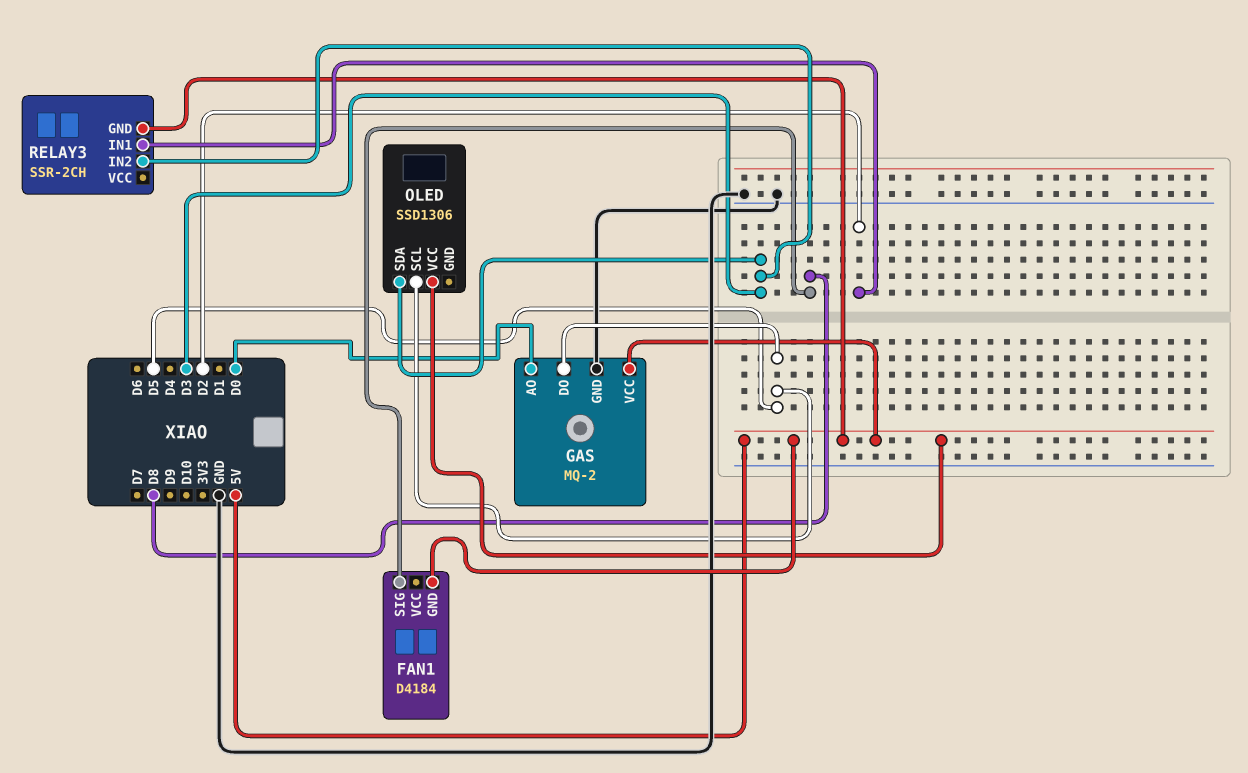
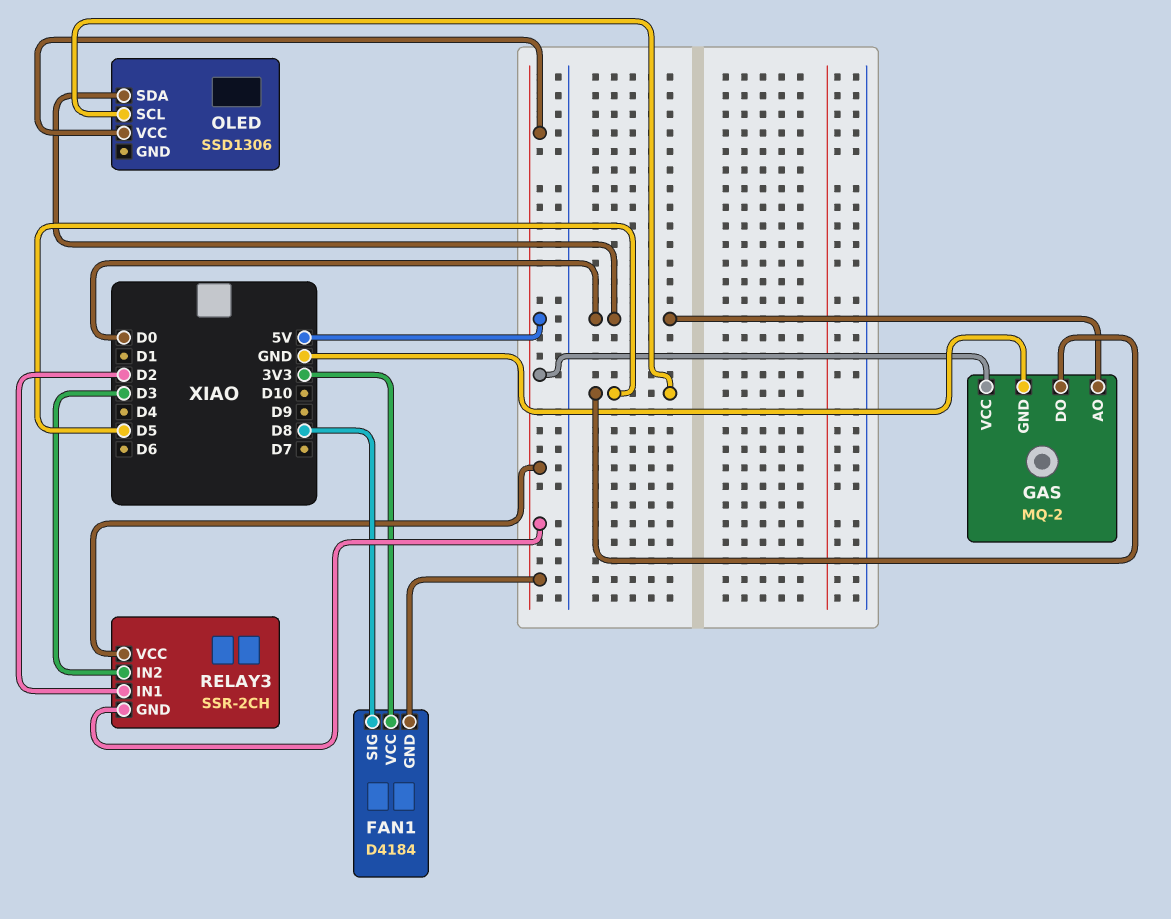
FAN1 pin VCC: none -> 3V3
OLED pin SDA: D3 -> D0
RELAY3 pin VCC: none -> 5V

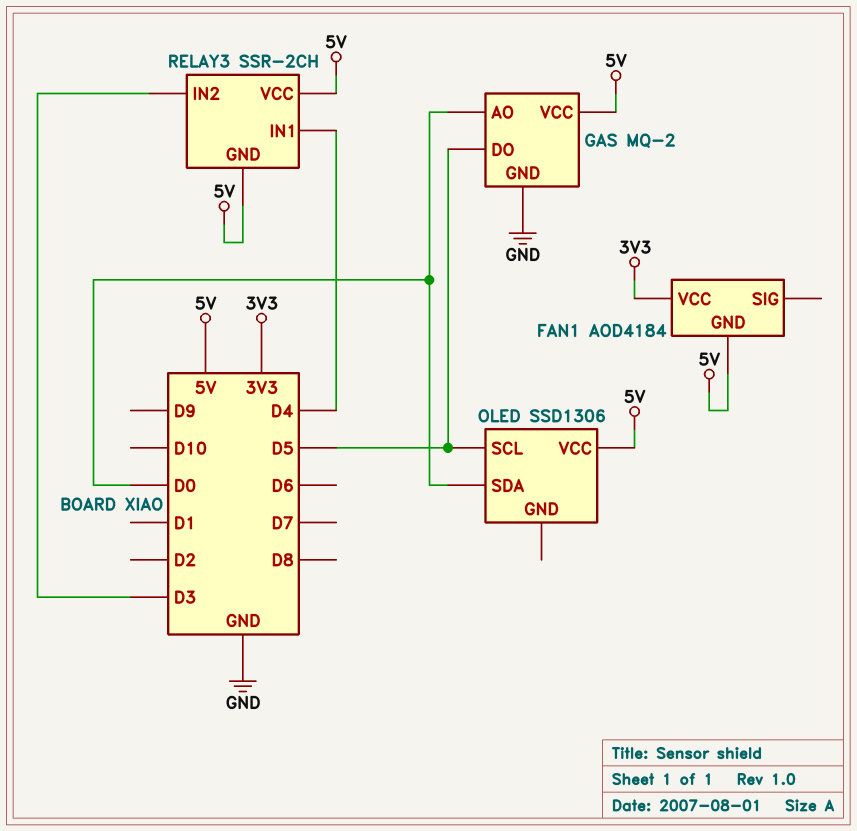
FAN1: D4184 -> AOD4184
FAN1 pin SIG: D8 -> none
RELAY3 pin IN1: D2 -> D4

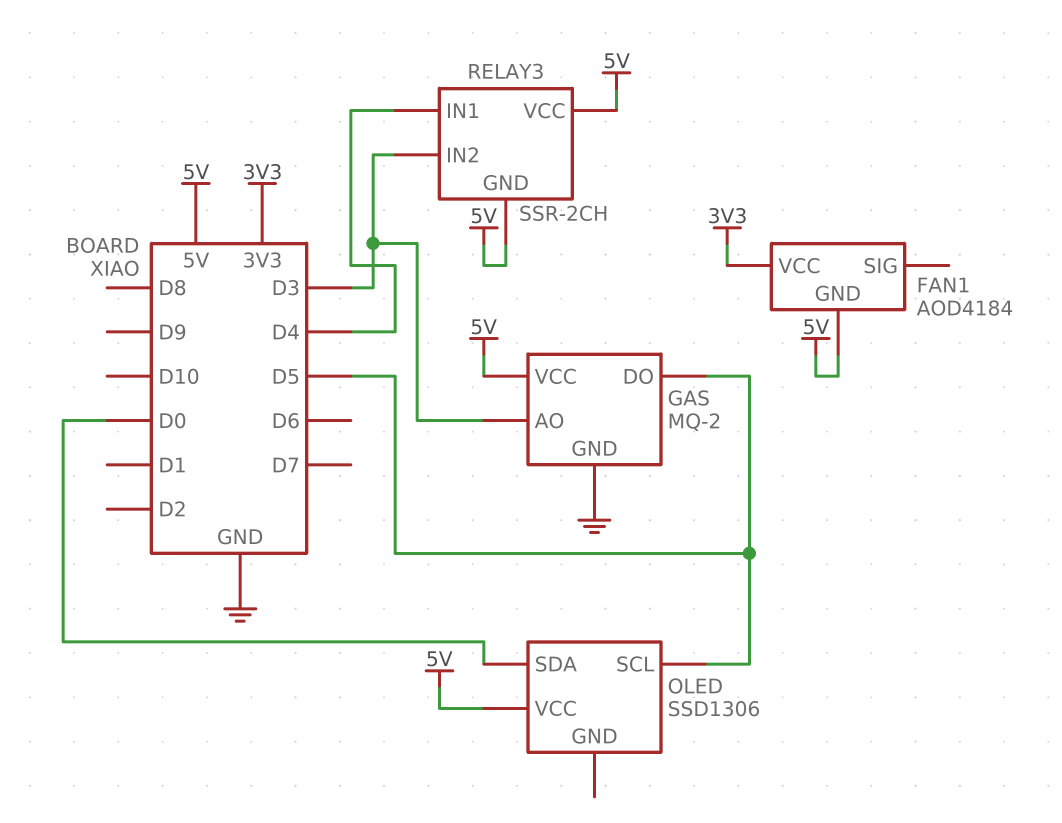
GAS pin AO: D0 -> D3

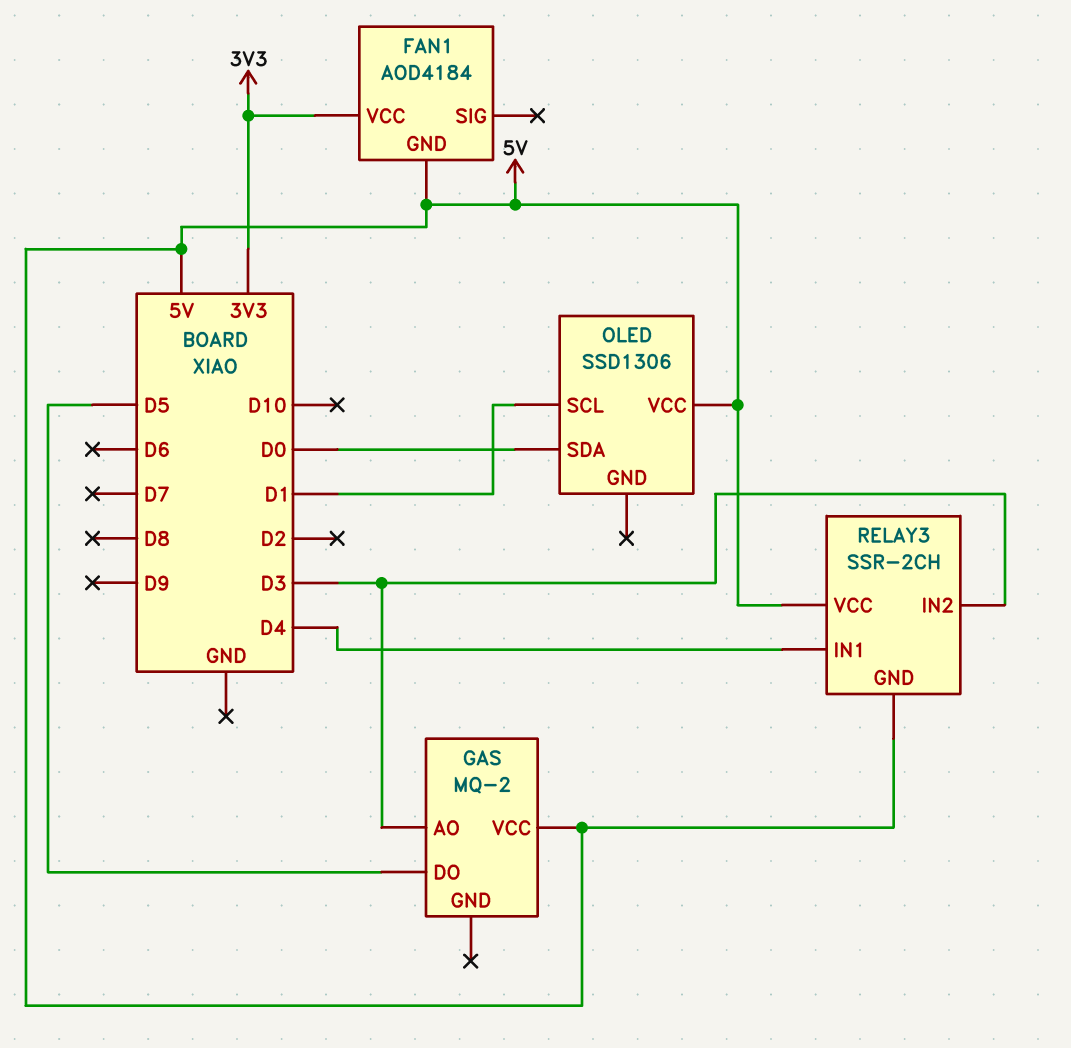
GAS pin GND: GND -> none
OLED pin SCL: D5 -> D1

